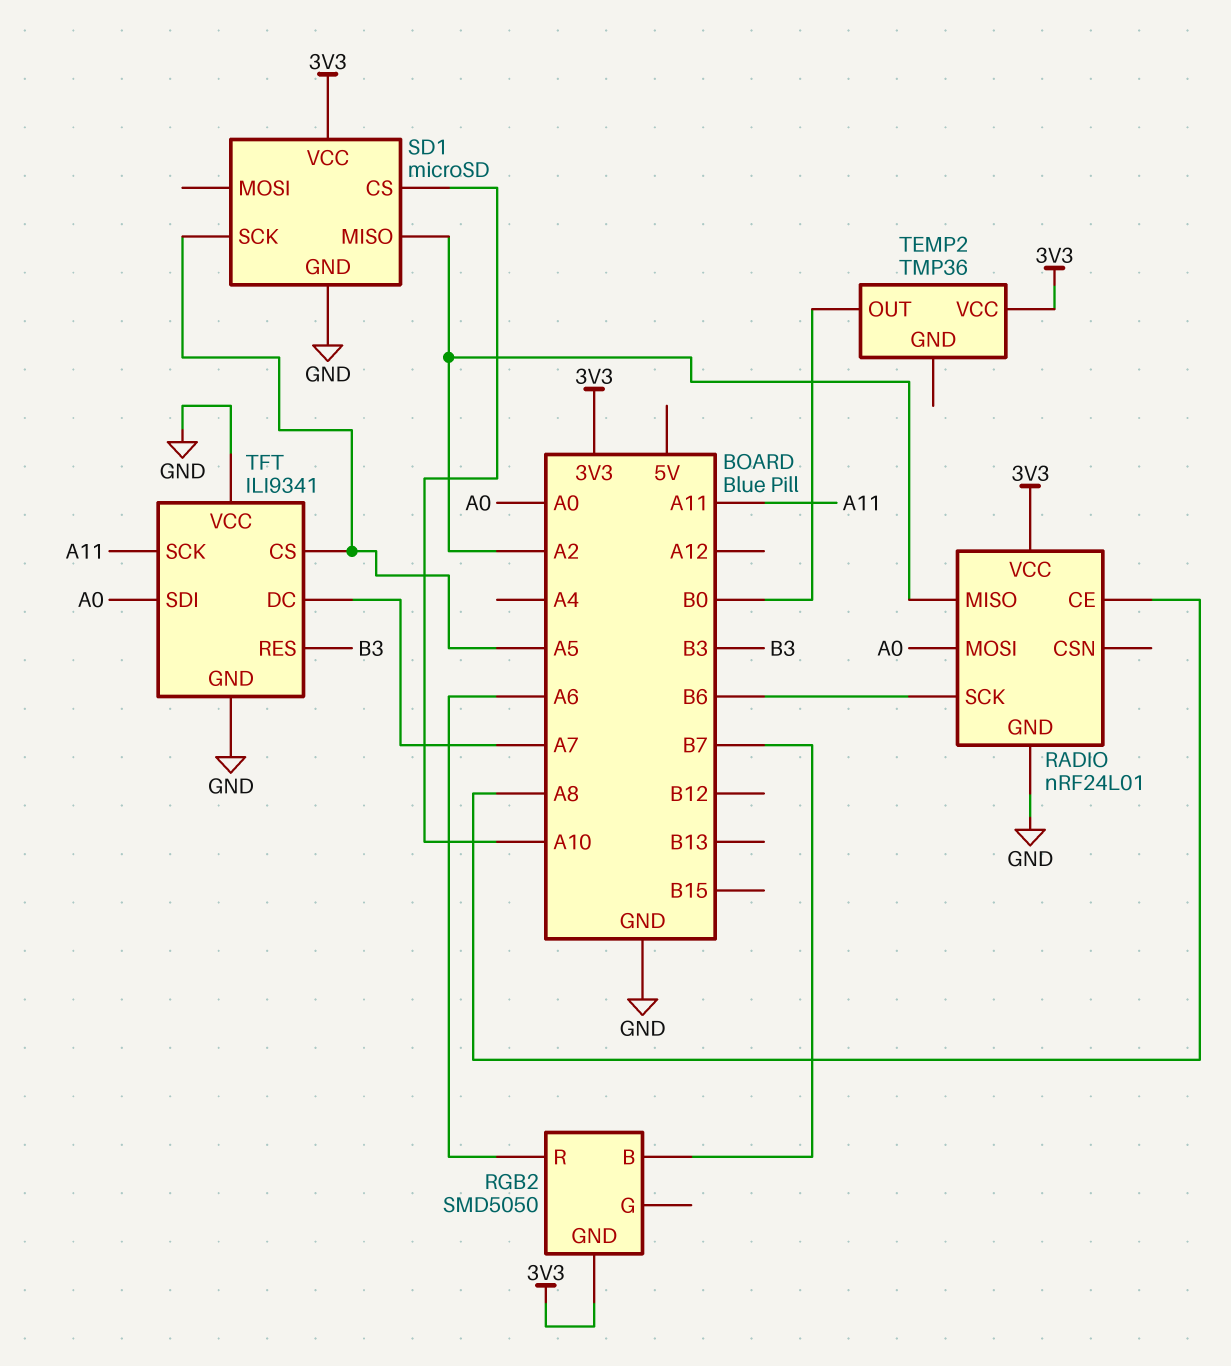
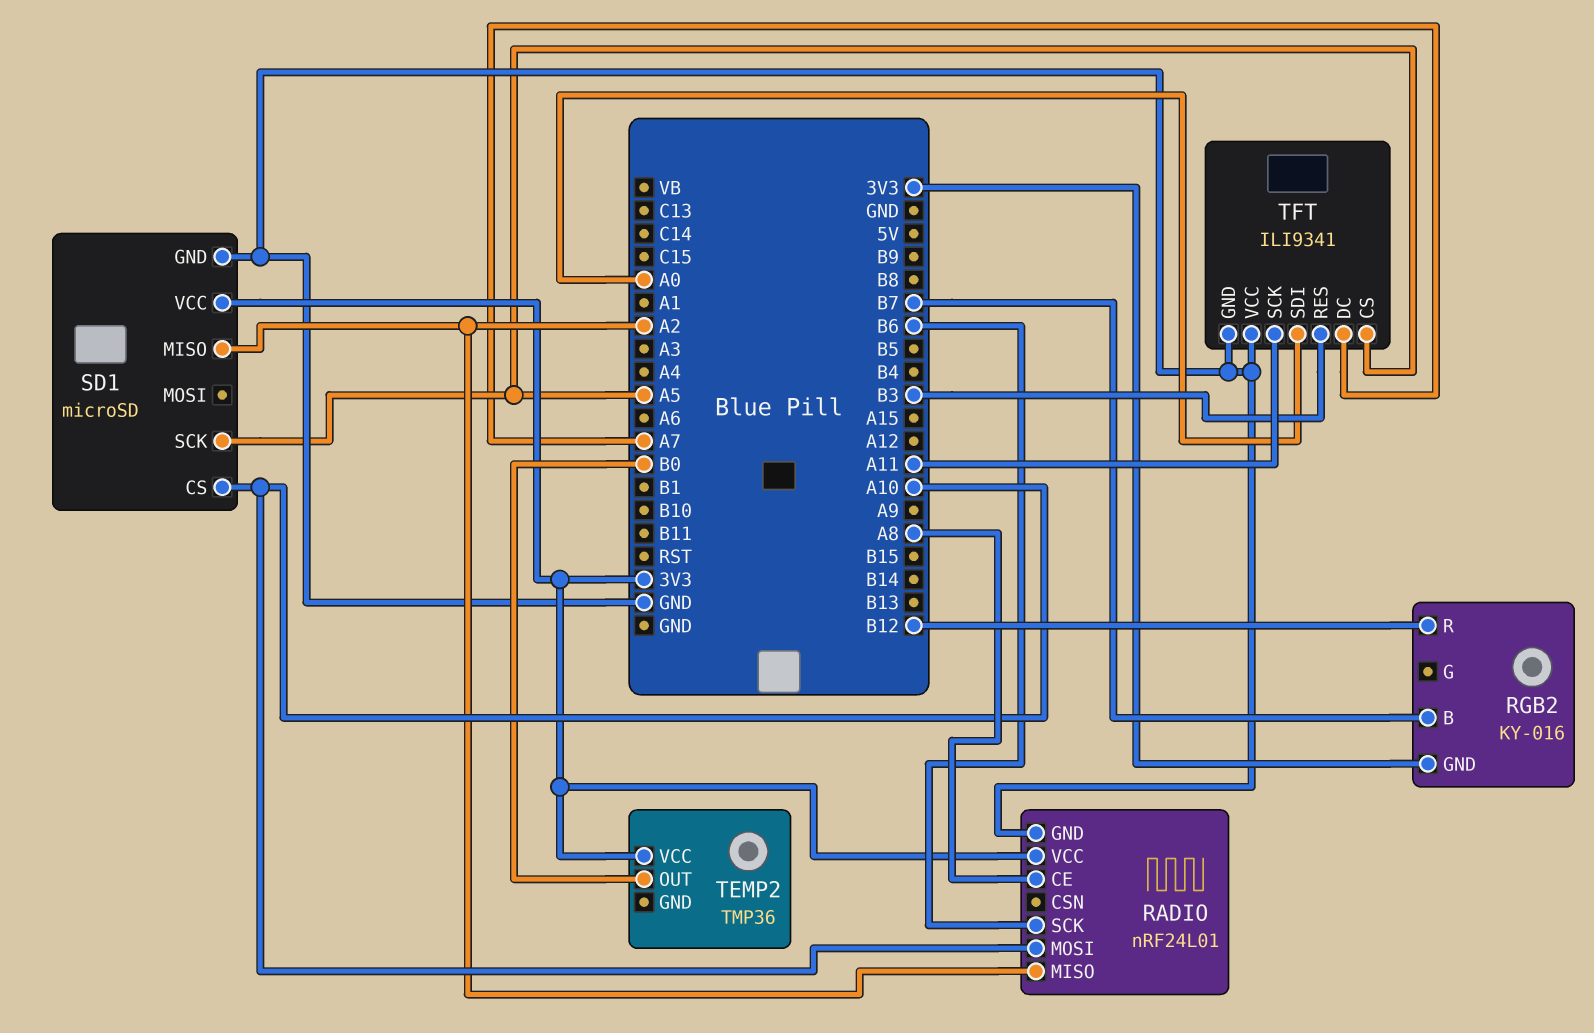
RADIO pin MOSI: A0 -> A10
RGB2: SMD5050 -> KY-016
RGB2 pin R: A6 -> B12

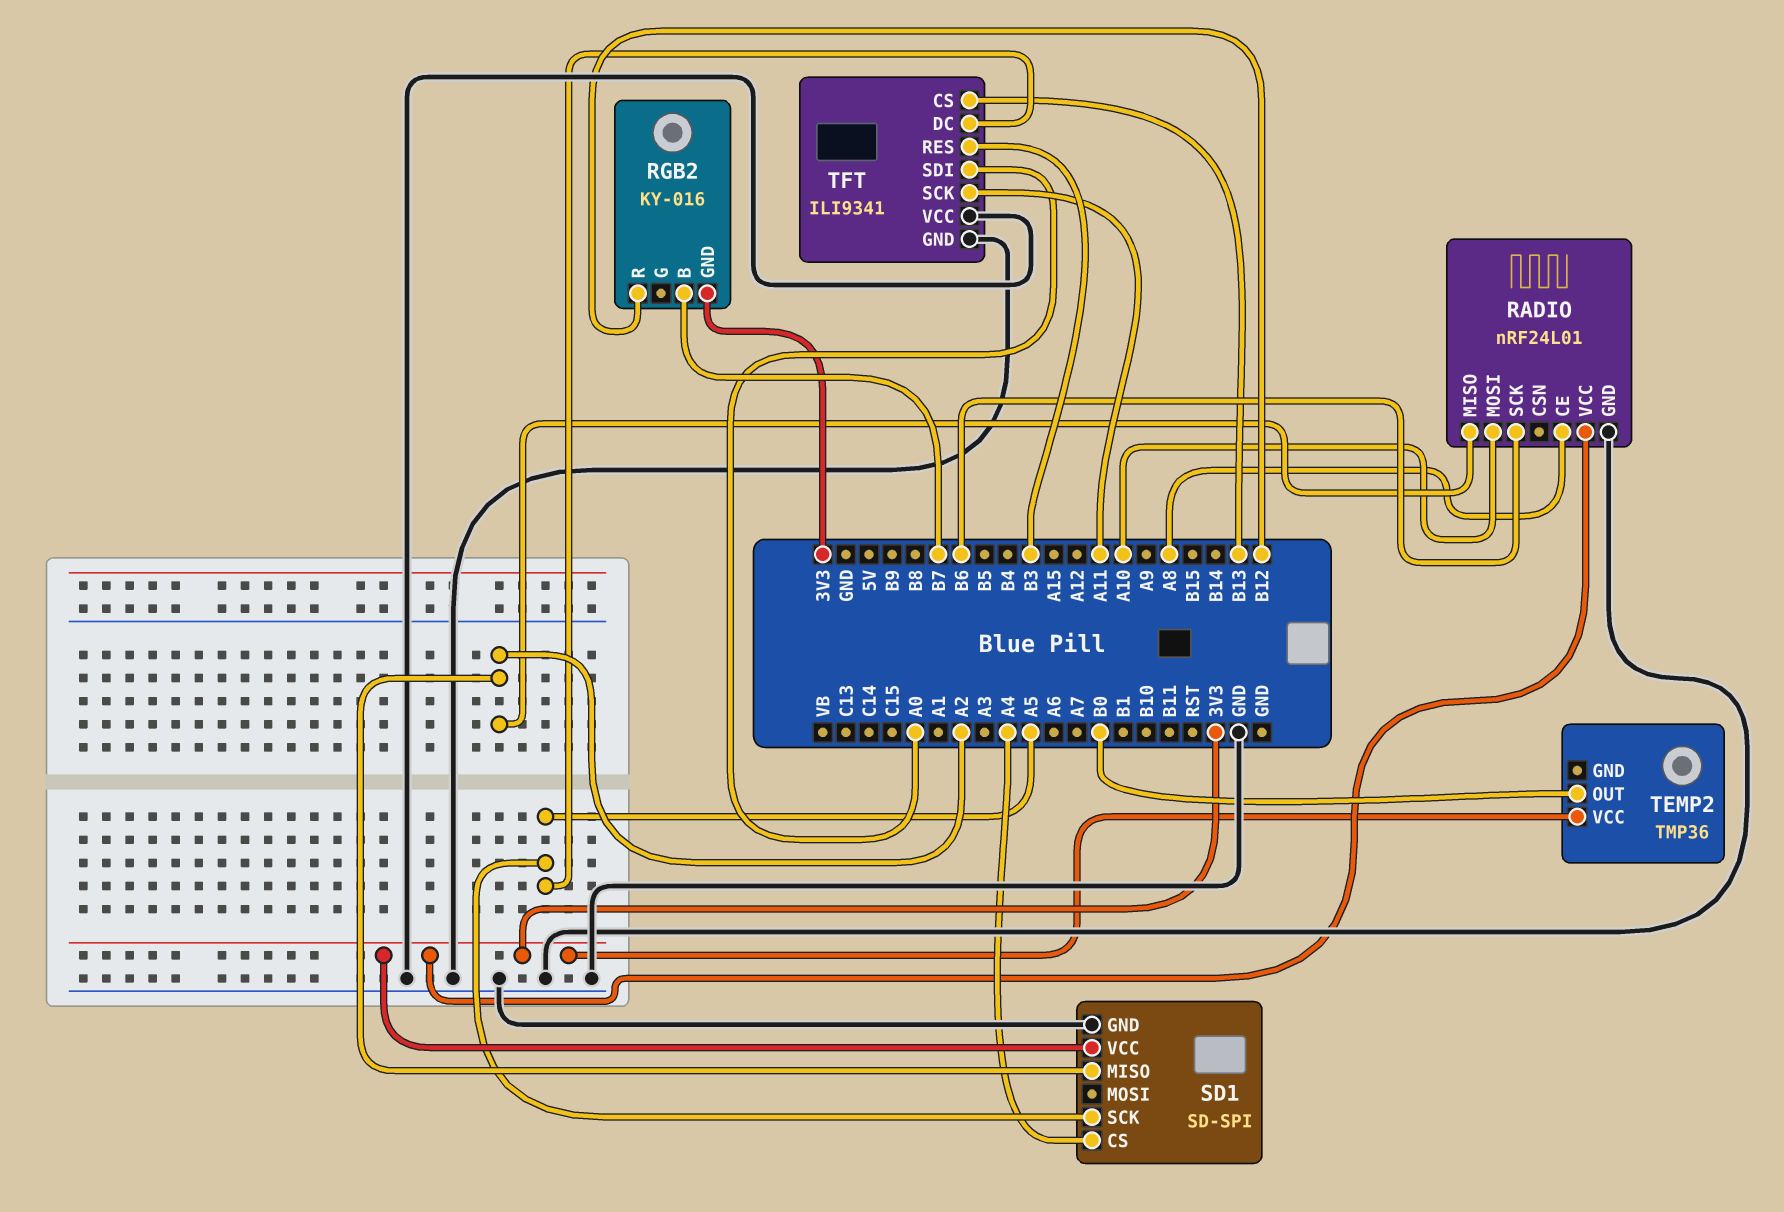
SD1: microSD -> SD-SPI
SD1 pin CS: A10 -> A4
TFT pin CS: A5 -> B13
TFT pin DC: A7 -> A5

